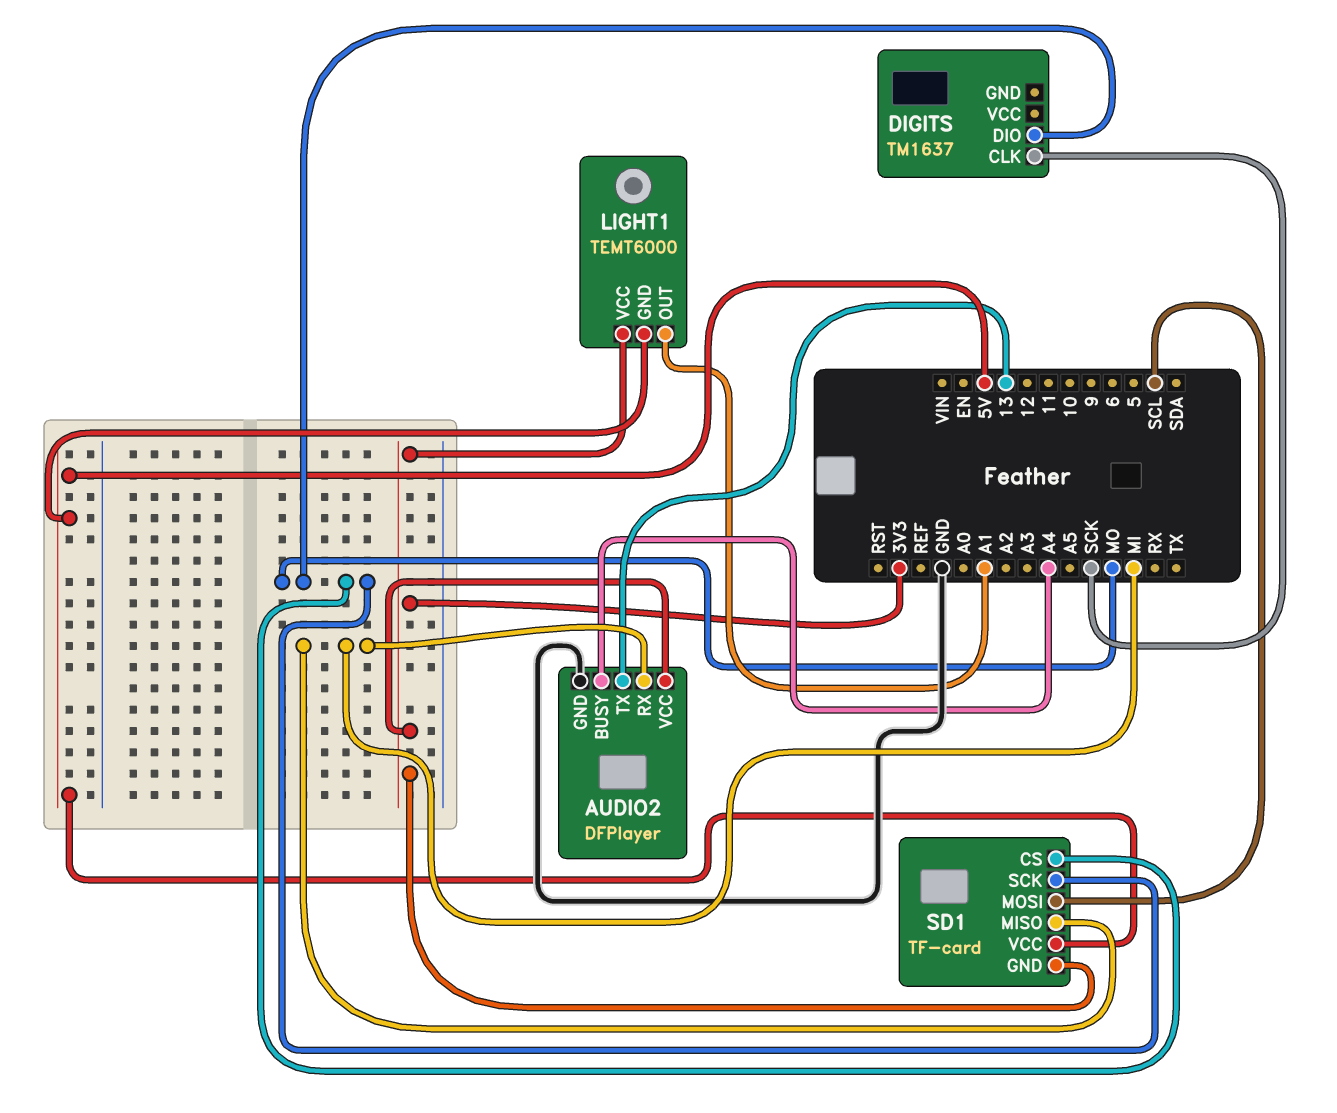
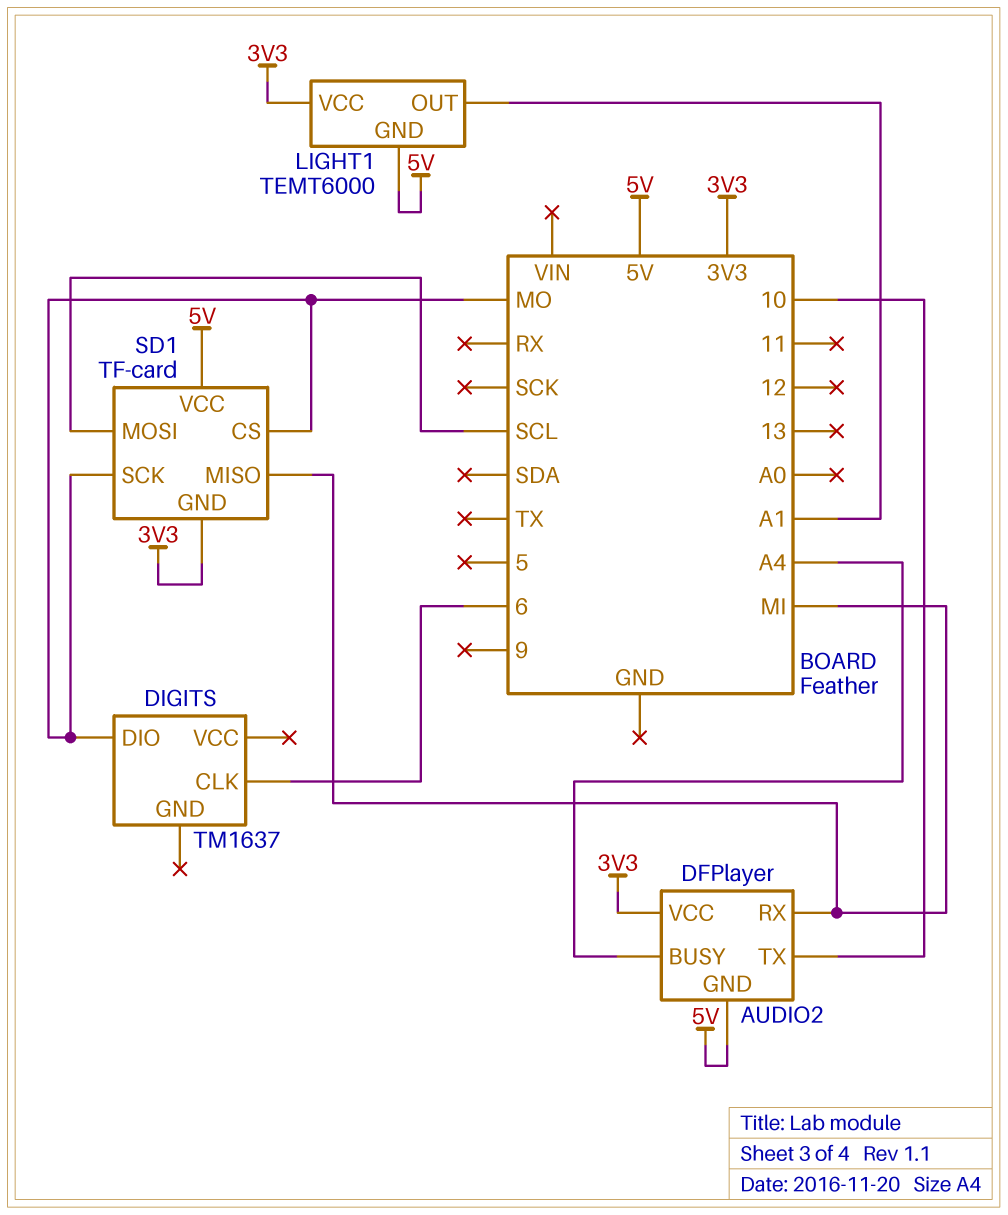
AUDIO2 pin GND: GND -> 5V
AUDIO2 pin TX: 13 -> 10
DIGITS pin CLK: SCK -> 6

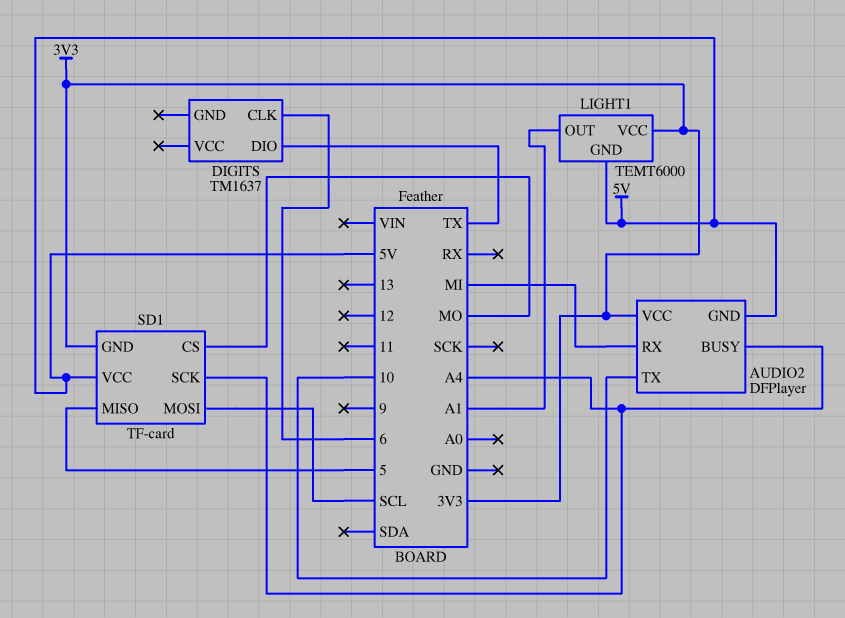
DIGITS pin DIO: MO -> TX
SD1 pin MISO: MI -> 5
SD1 pin SCK: MO -> A4

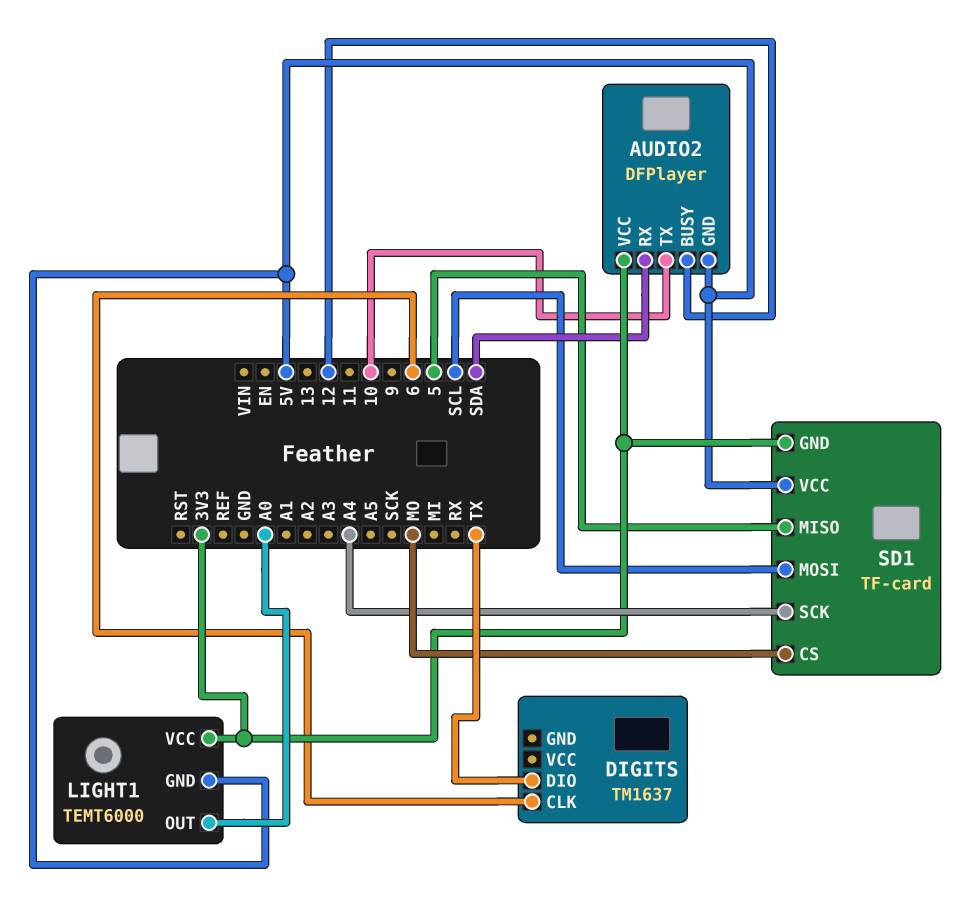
AUDIO2 pin BUSY: A4 -> 12
AUDIO2 pin RX: MI -> SDA
LIGHT1 pin OUT: A1 -> A0

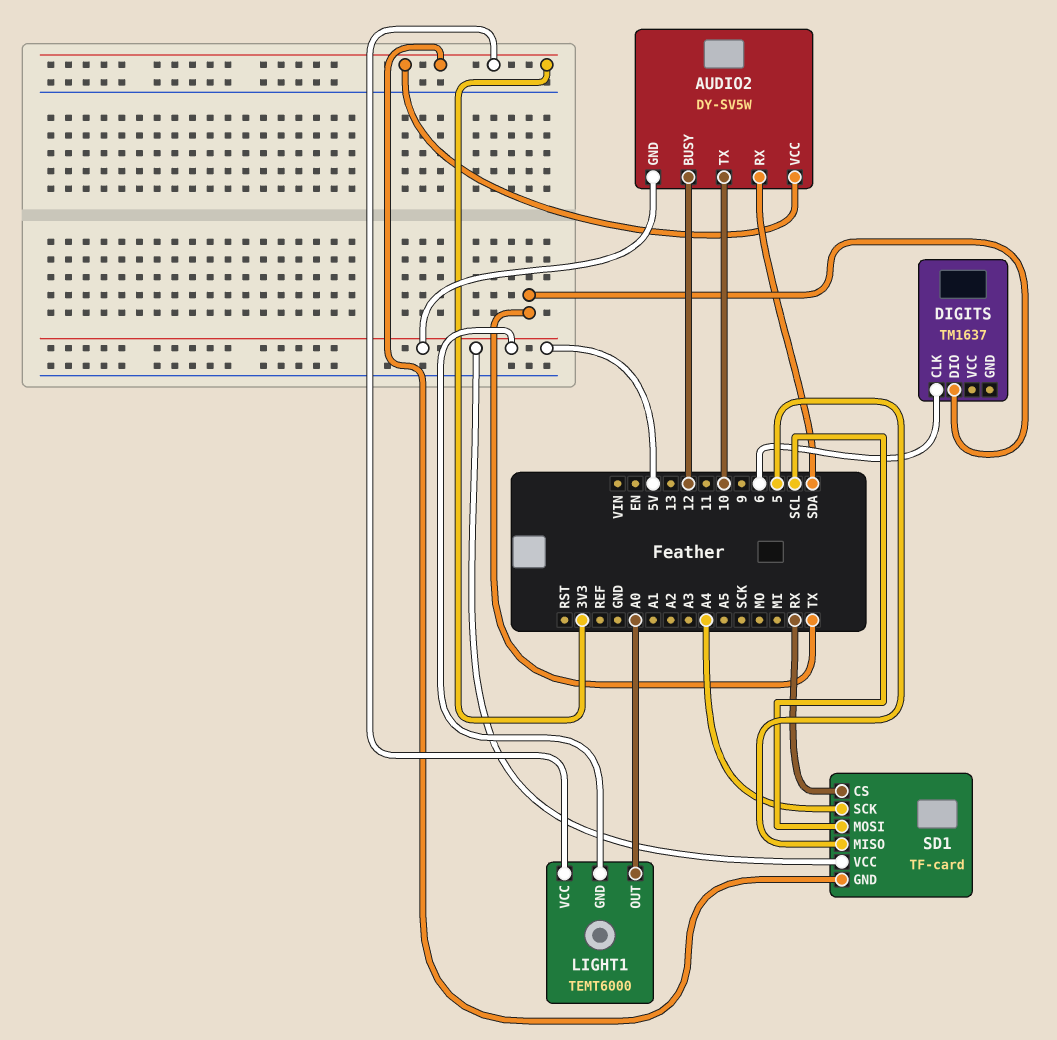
AUDIO2: DFPlayer -> DY-SV5W
SD1 pin CS: MO -> RX

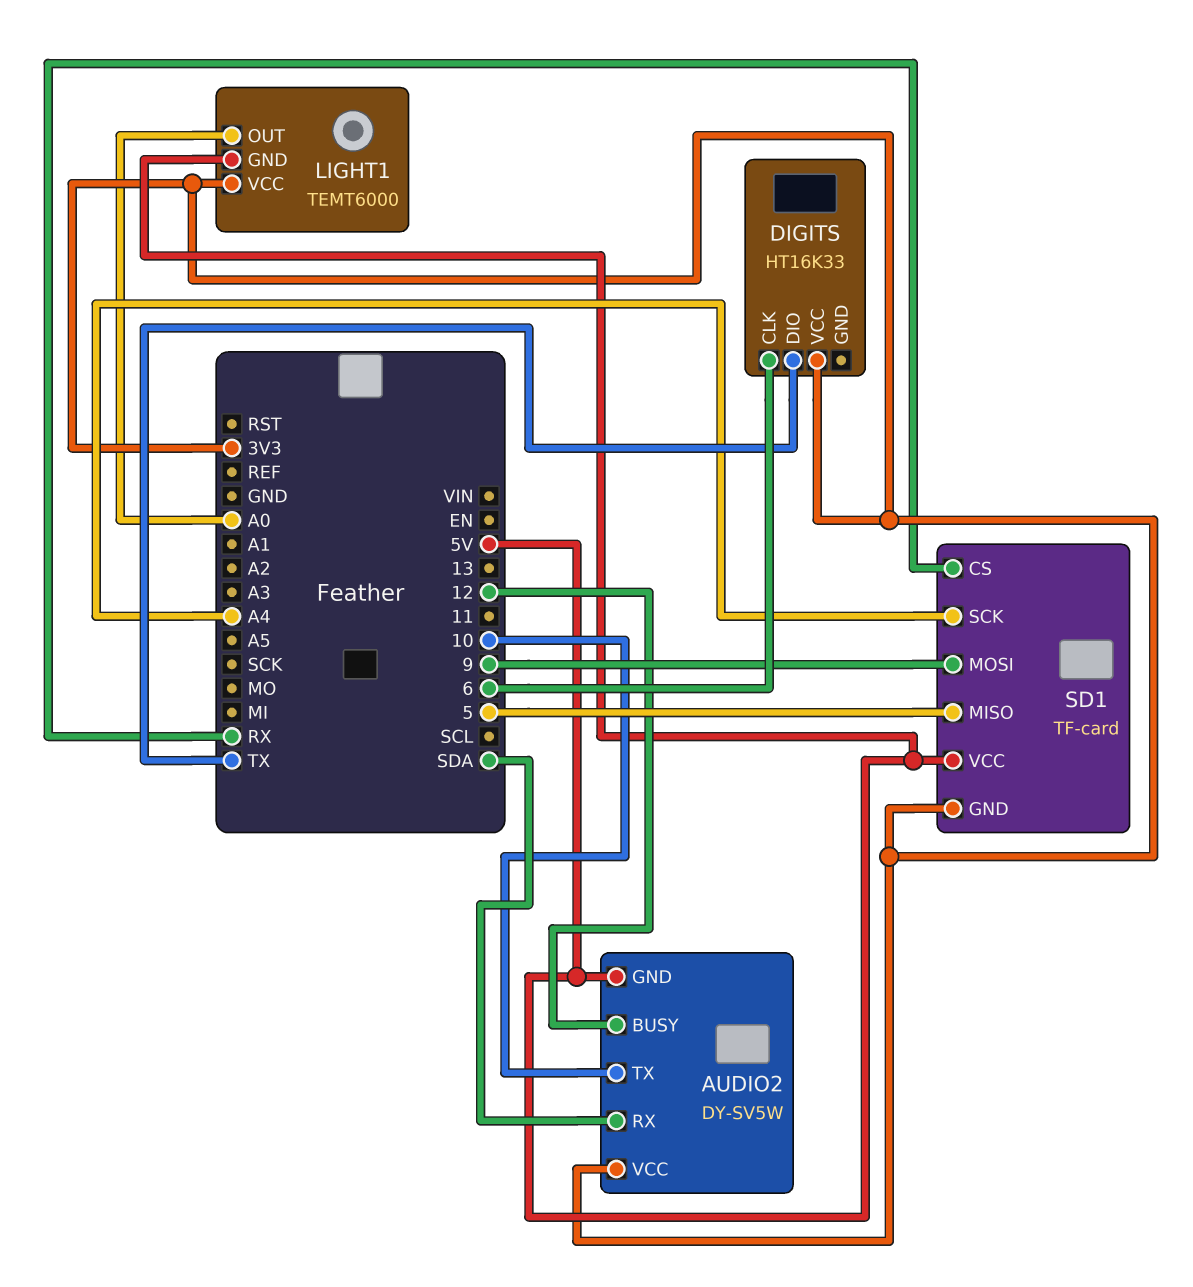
DIGITS: TM1637 -> HT16K33
DIGITS pin VCC: none -> 3V3
SD1 pin MOSI: SCL -> 9

